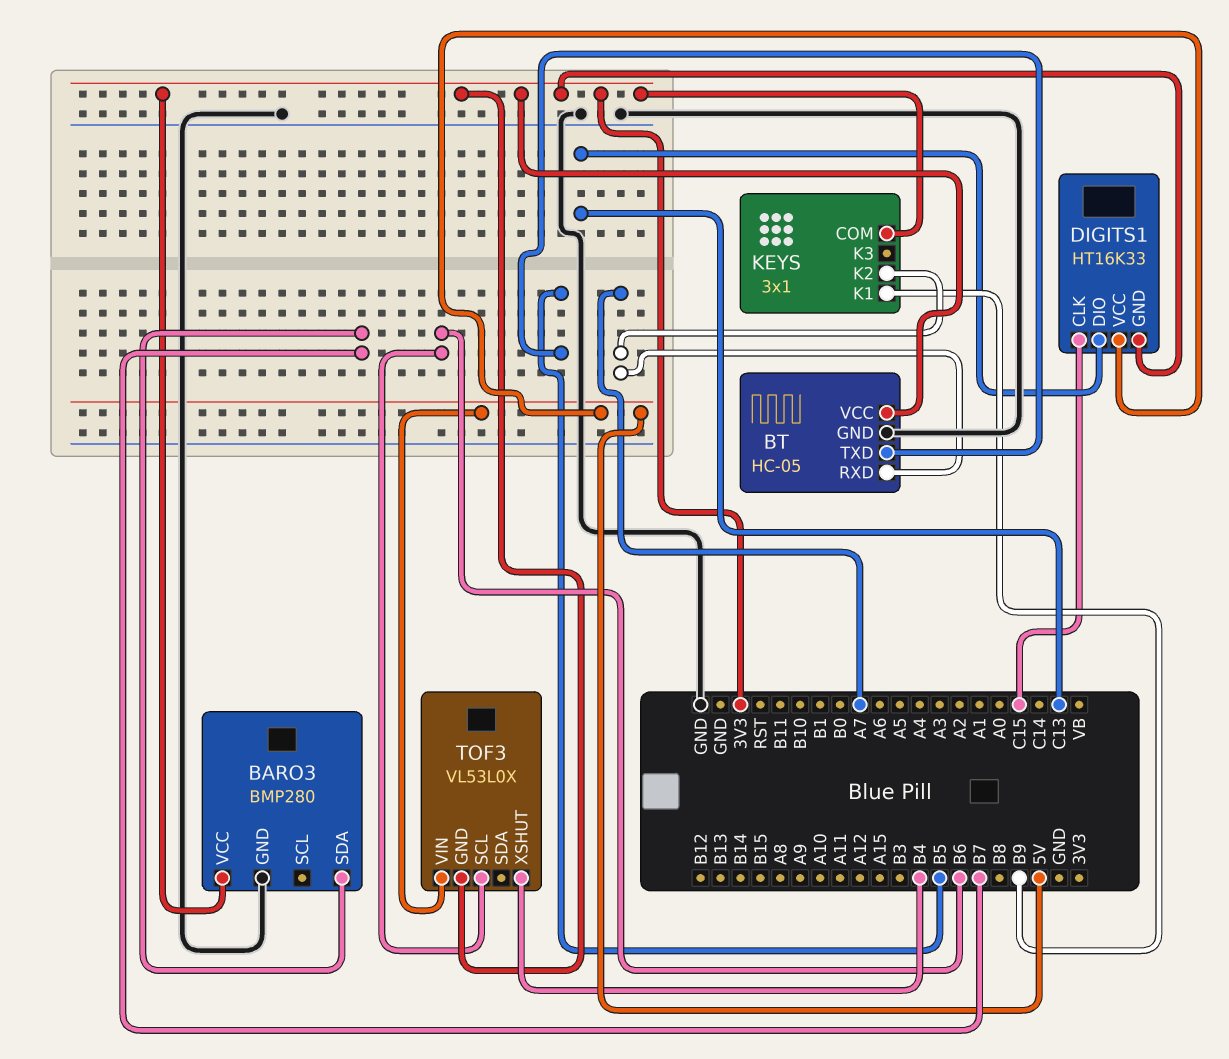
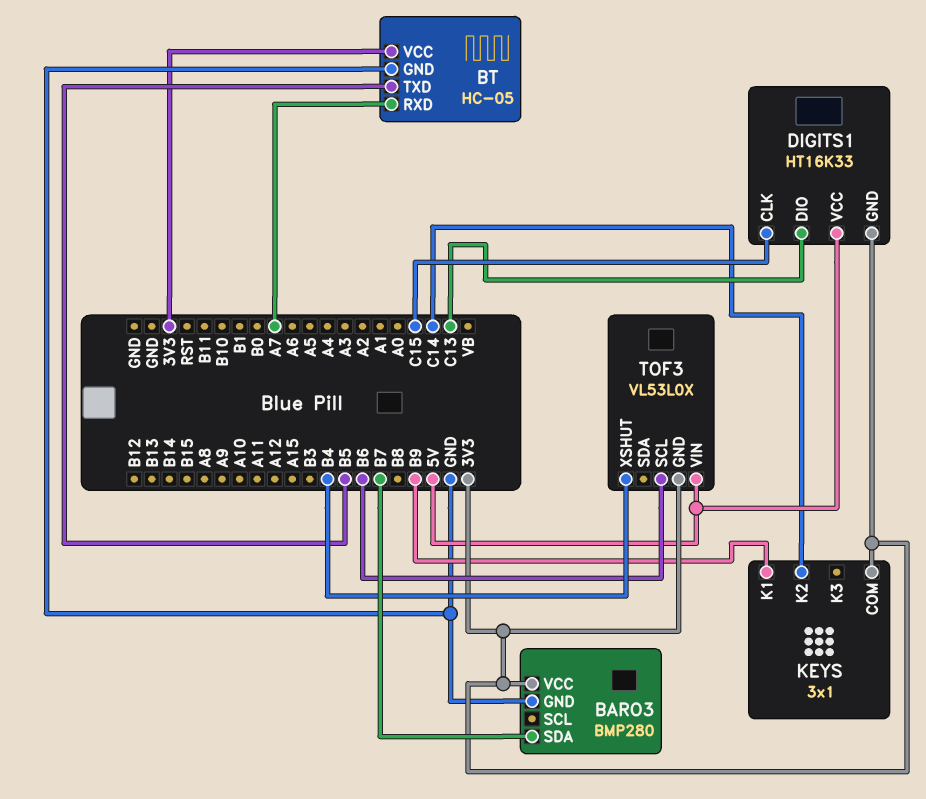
KEYS pin K2: A7 -> C14

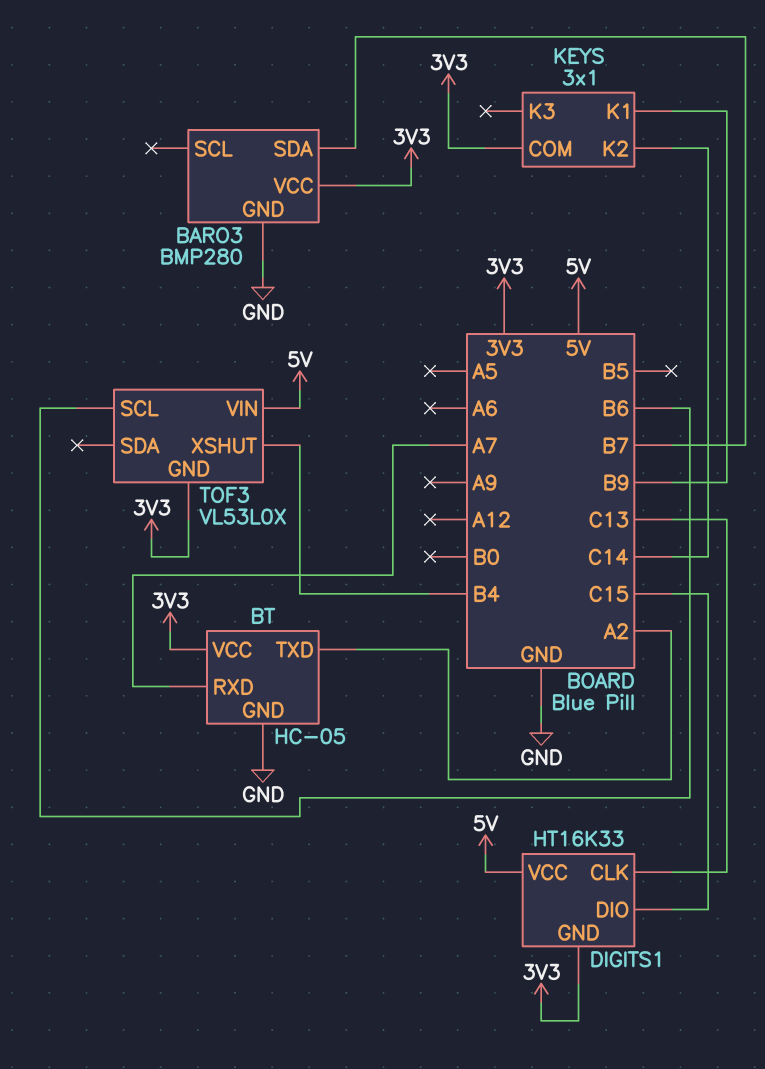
BT pin TXD: B5 -> A2
DIGITS1 pin CLK: C15 -> C13
DIGITS1 pin DIO: C13 -> C15

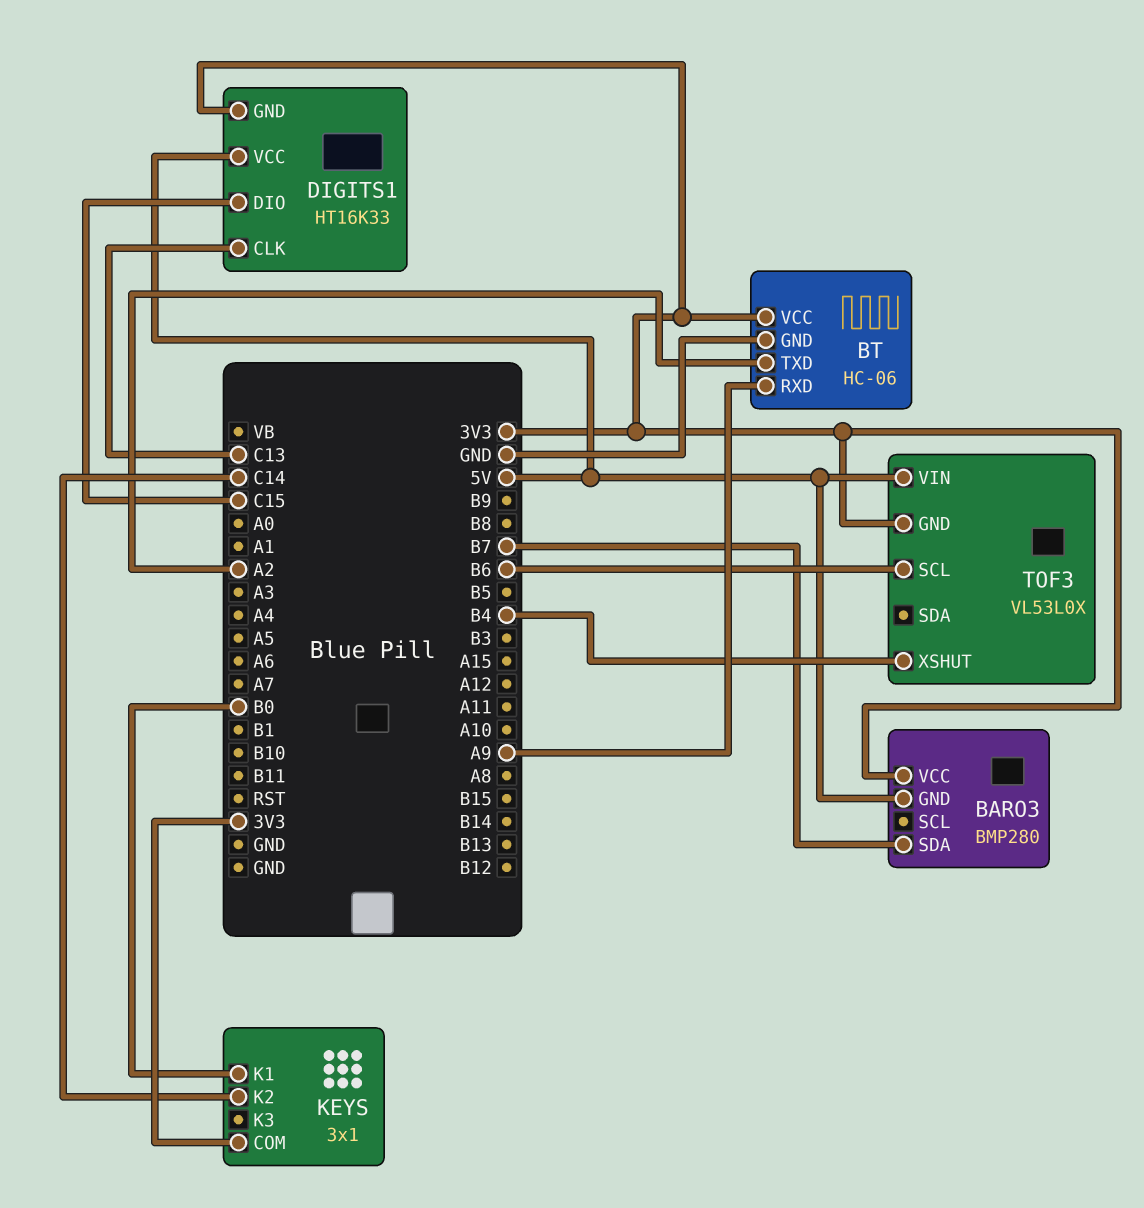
BARO3 pin GND: GND -> 5V
BT: HC-05 -> HC-06
BT pin RXD: A7 -> A9
KEYS pin K1: B9 -> B0

